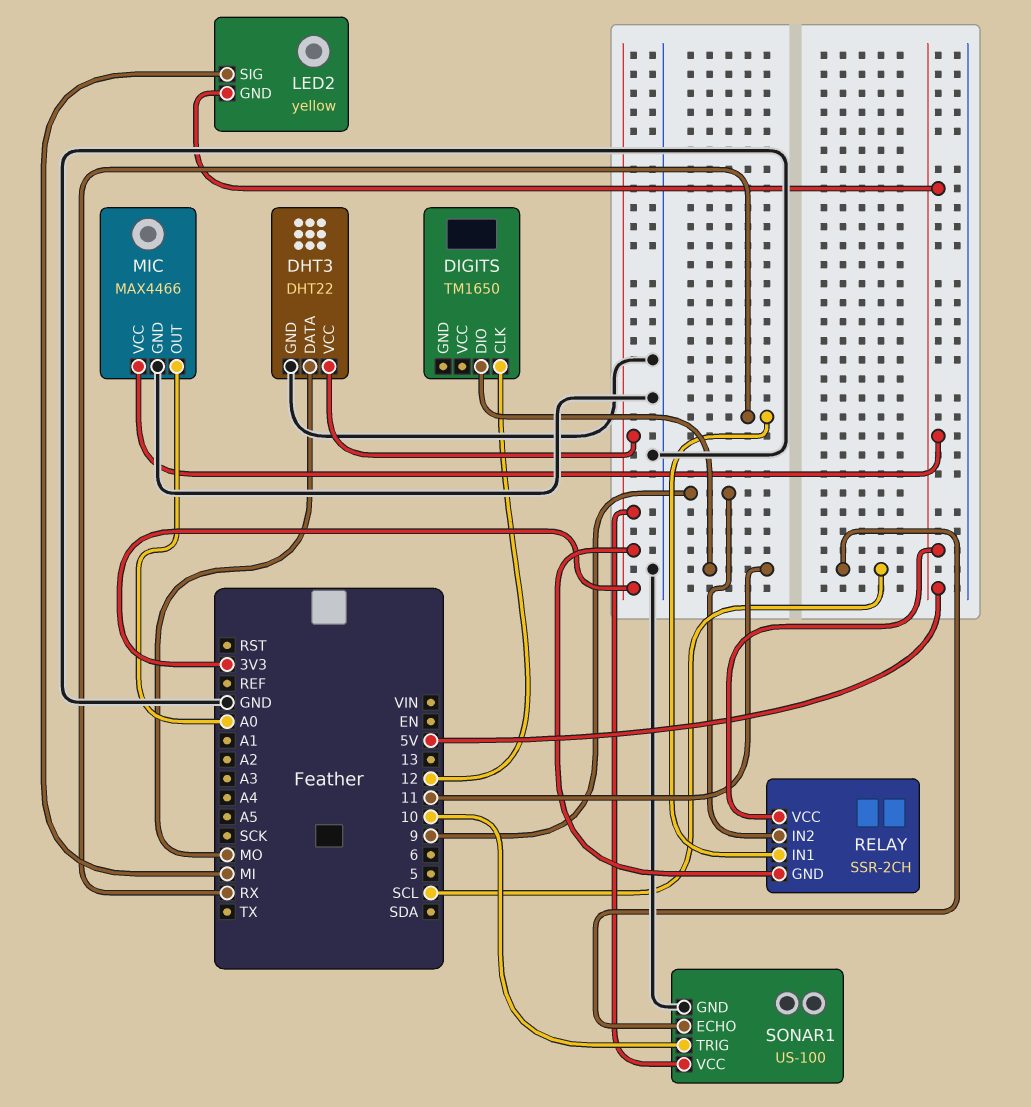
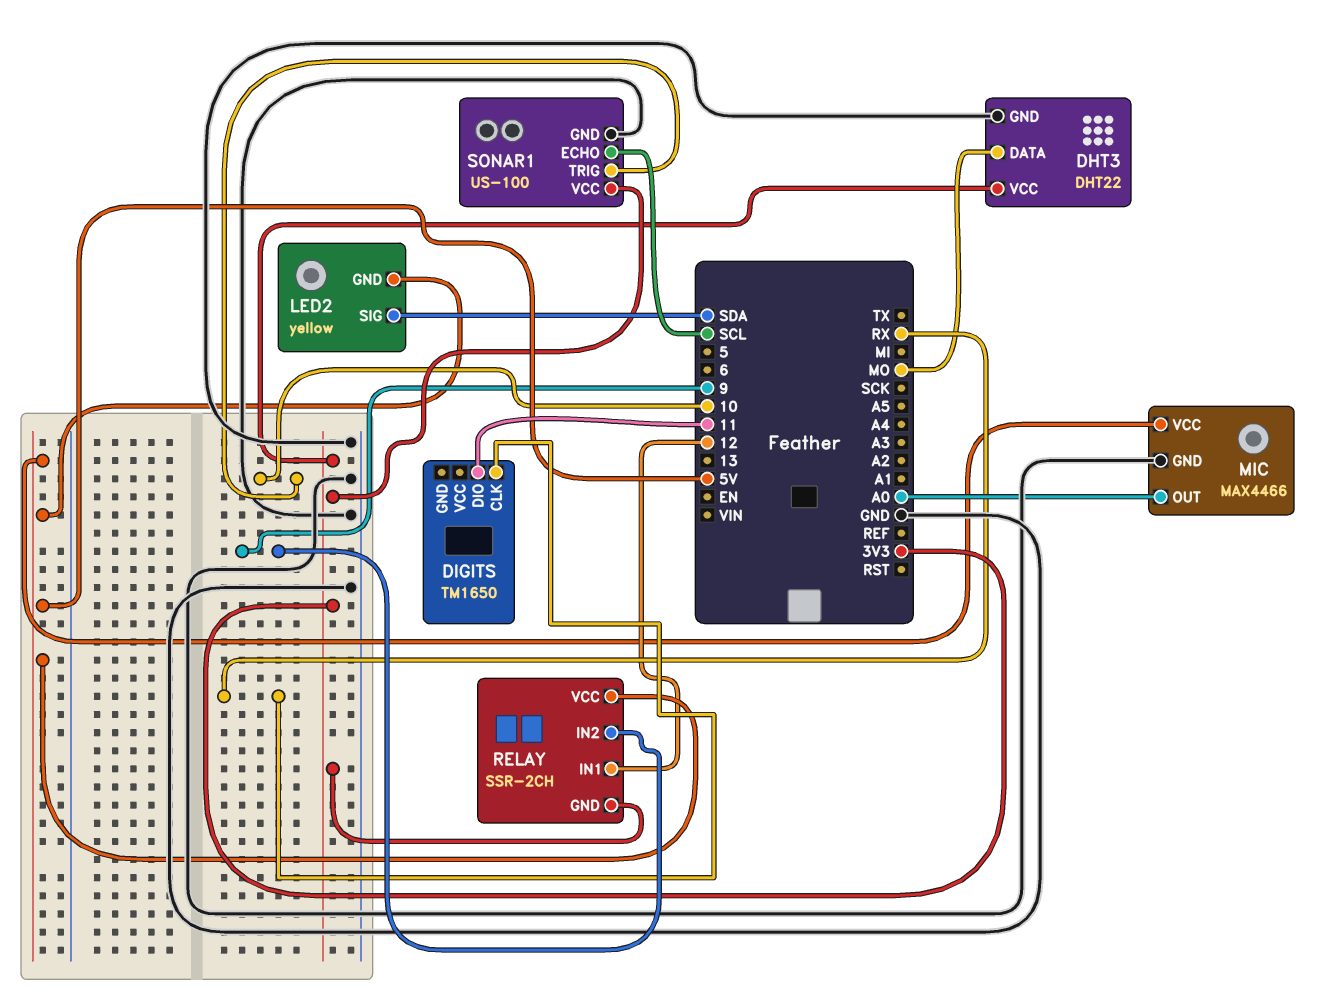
DIGITS pin CLK: 12 -> RX
LED2 pin SIG: MI -> SDA
RELAY pin IN1: RX -> 12

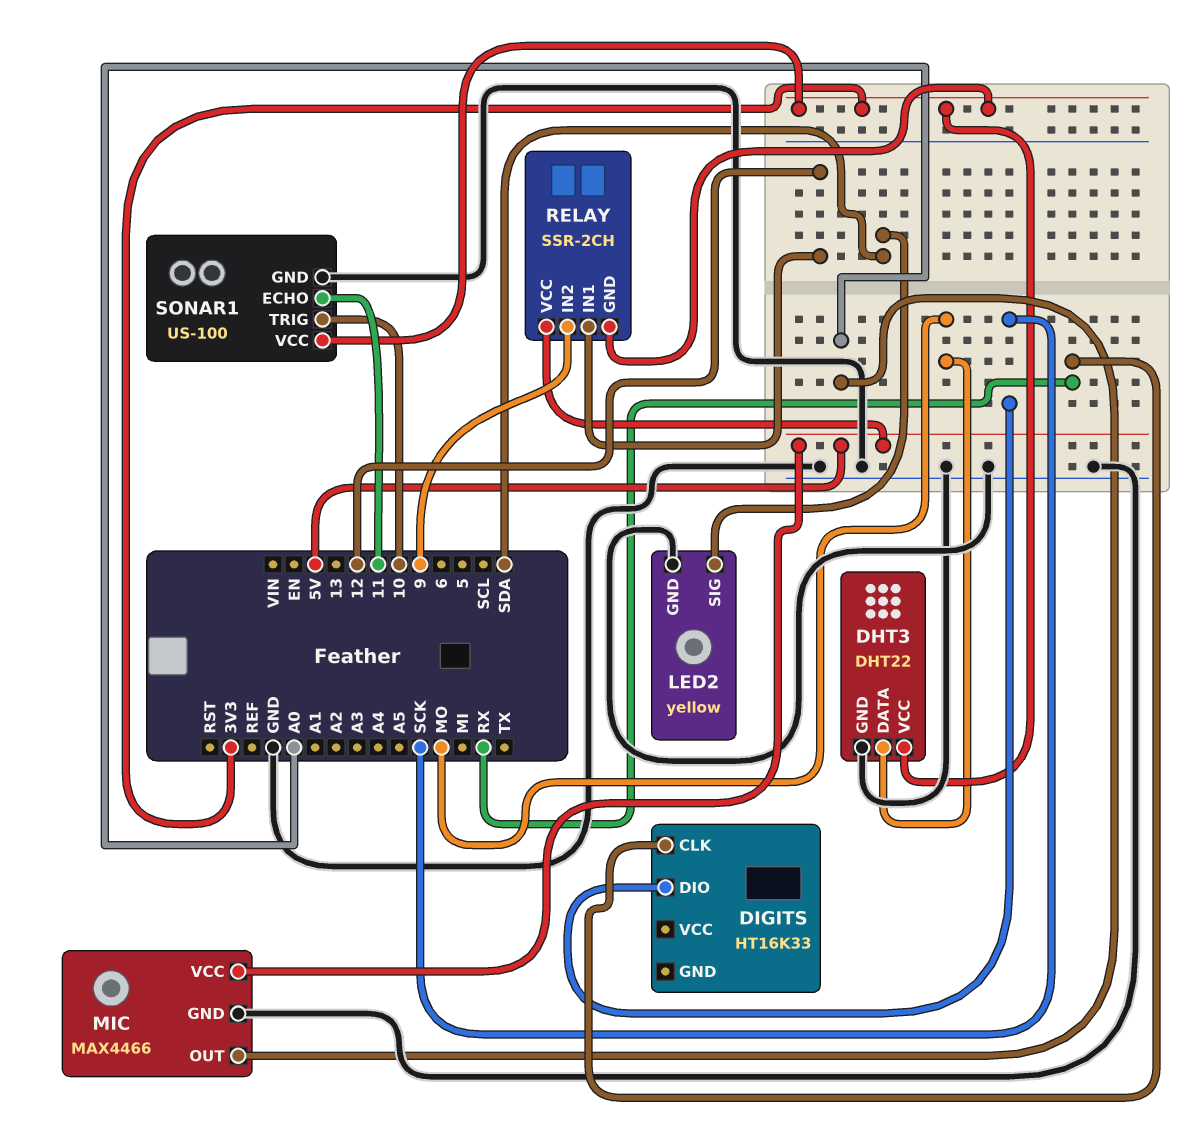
DIGITS: TM1650 -> HT16K33
DIGITS pin DIO: 11 -> SCK
LED2 pin GND: 5V -> GND
SONAR1 pin ECHO: SCL -> 11

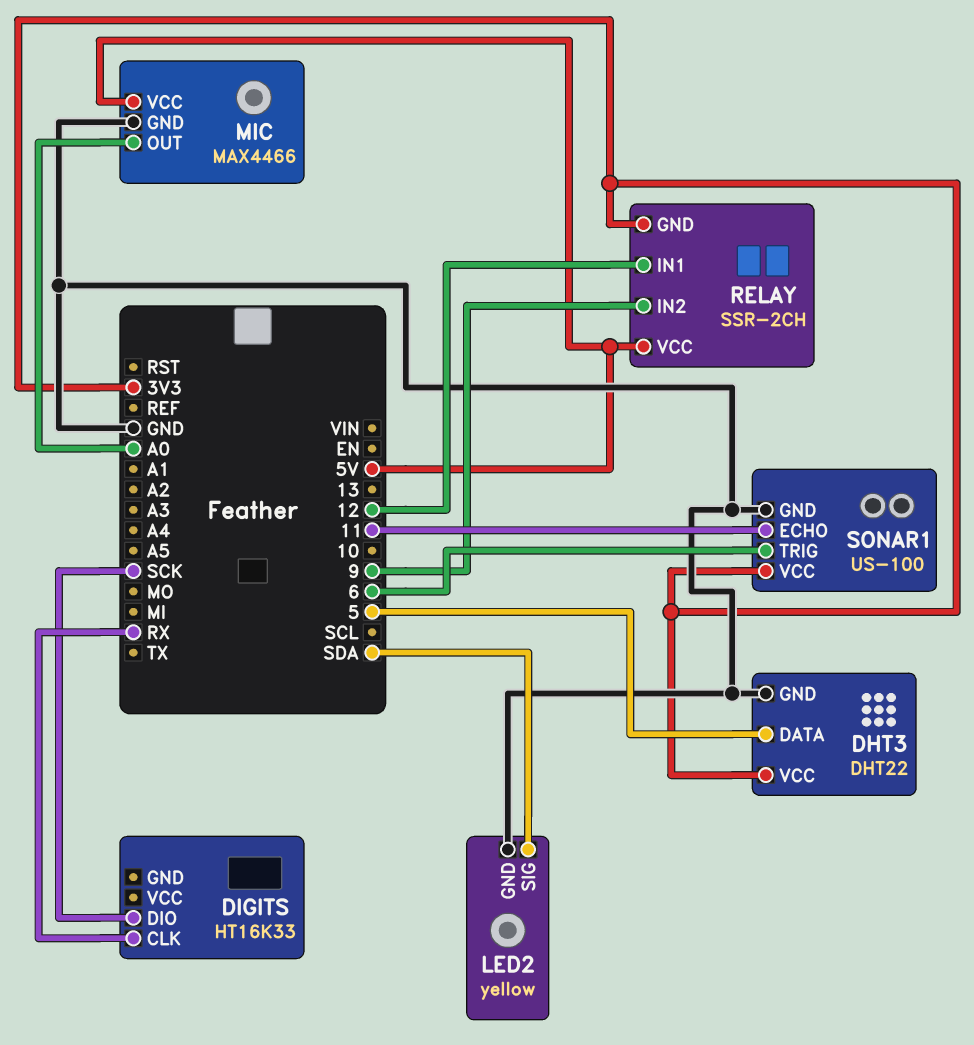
DHT3 pin DATA: MO -> 5
SONAR1 pin TRIG: 10 -> 6

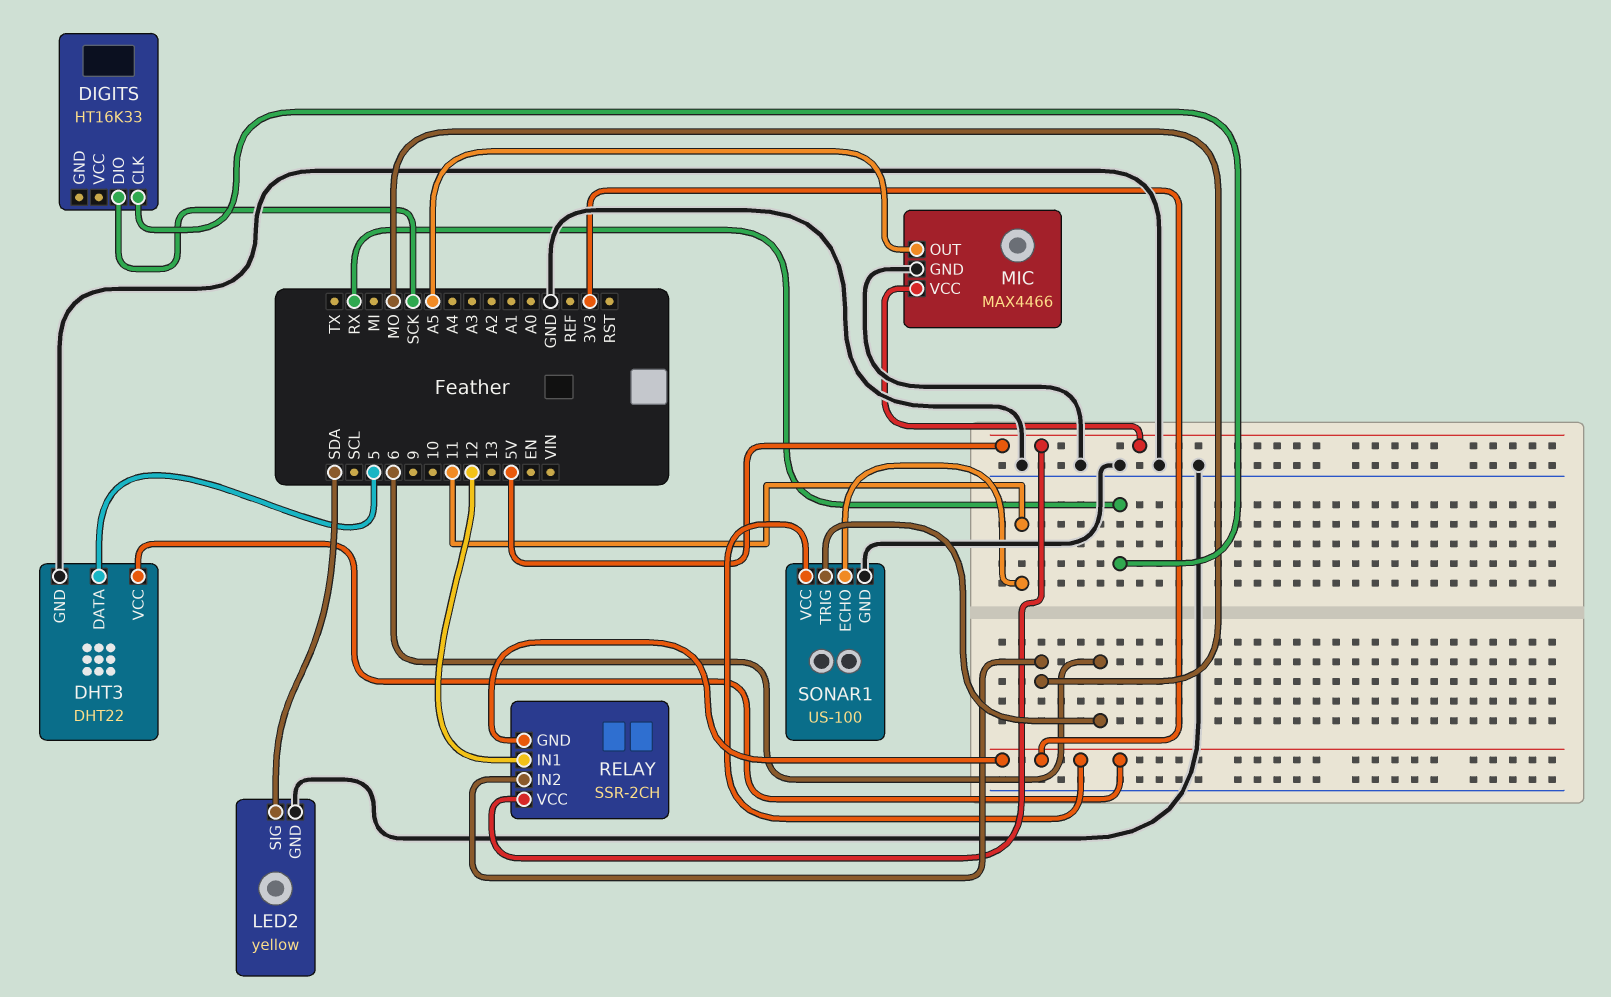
MIC pin OUT: A0 -> A5
RELAY pin IN2: 9 -> MO

